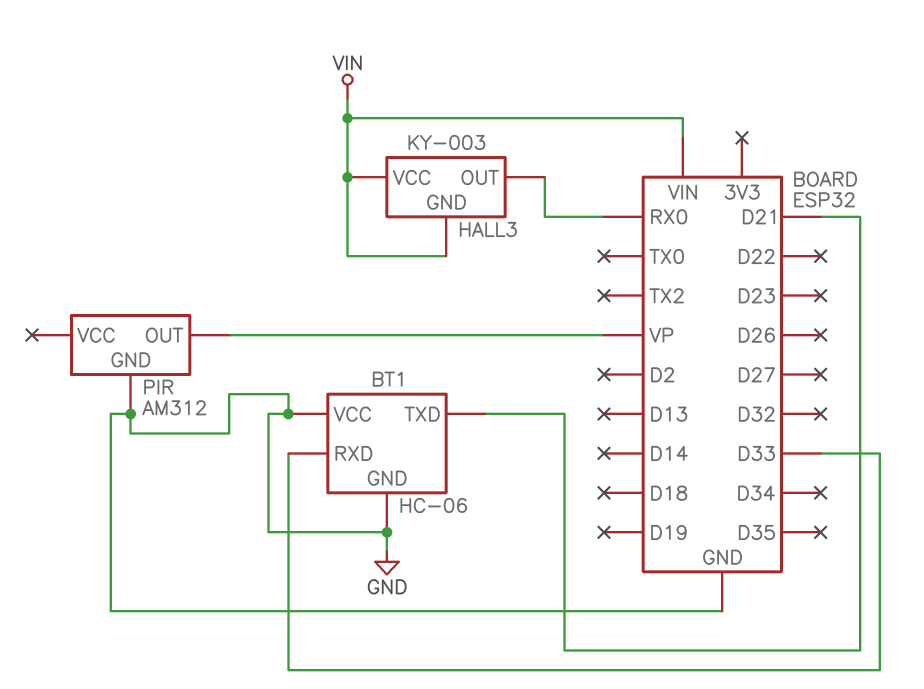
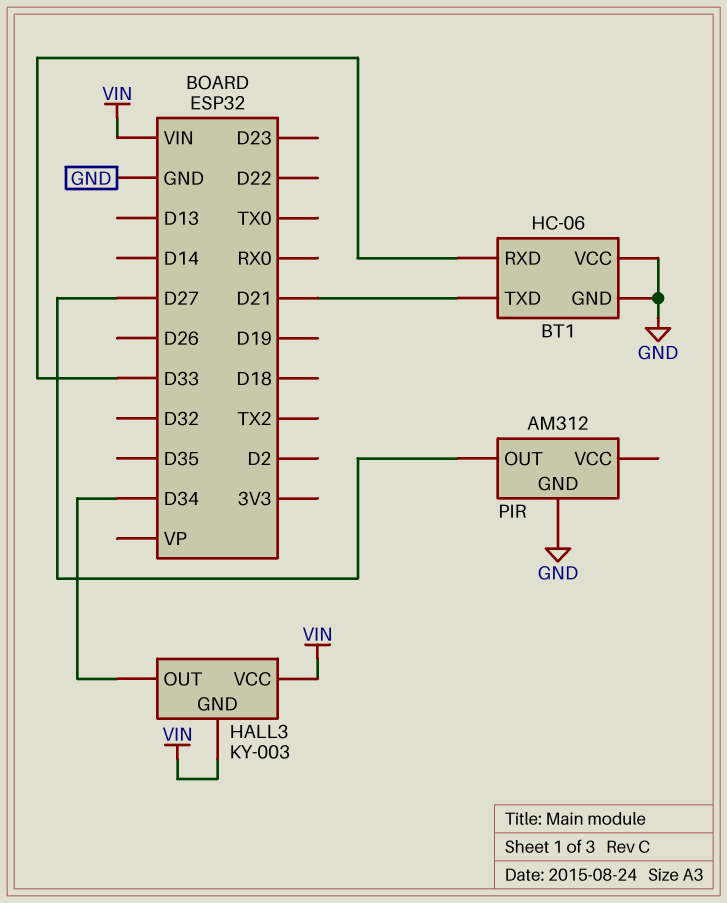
HALL3 pin OUT: RX0 -> D34
PIR pin OUT: VP -> D27

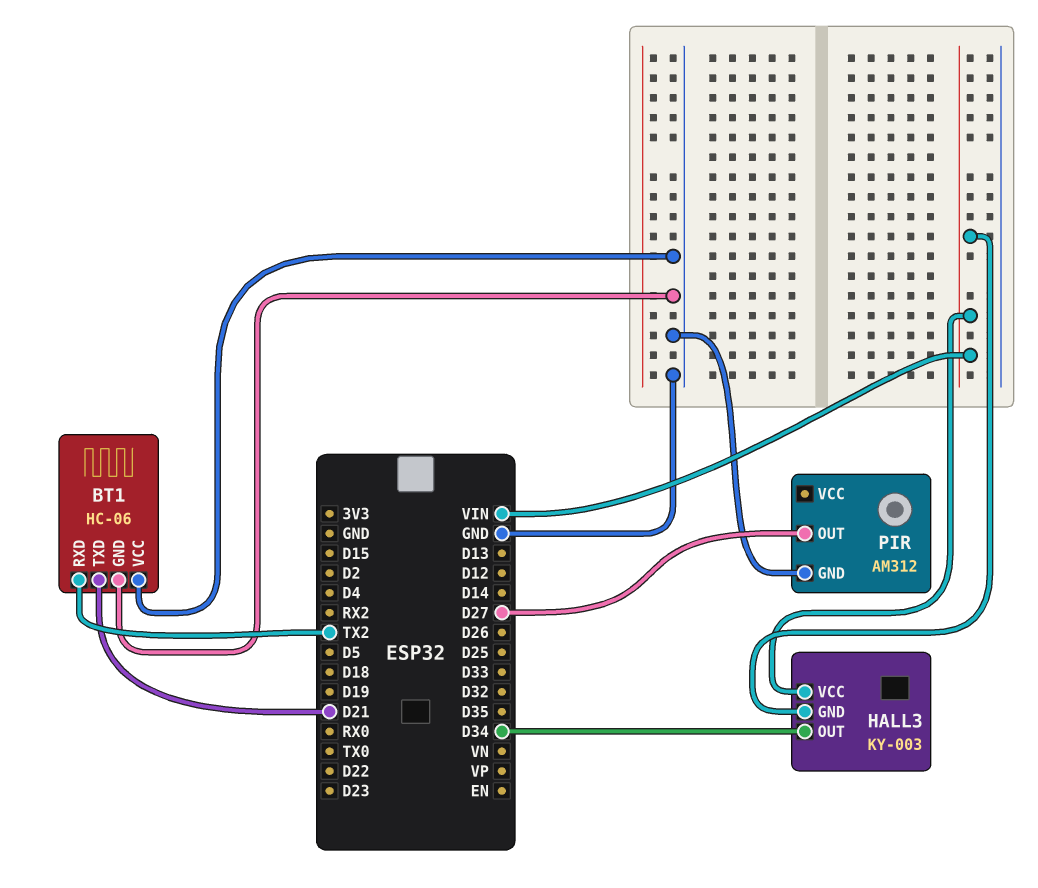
BT1 pin RXD: D33 -> TX2

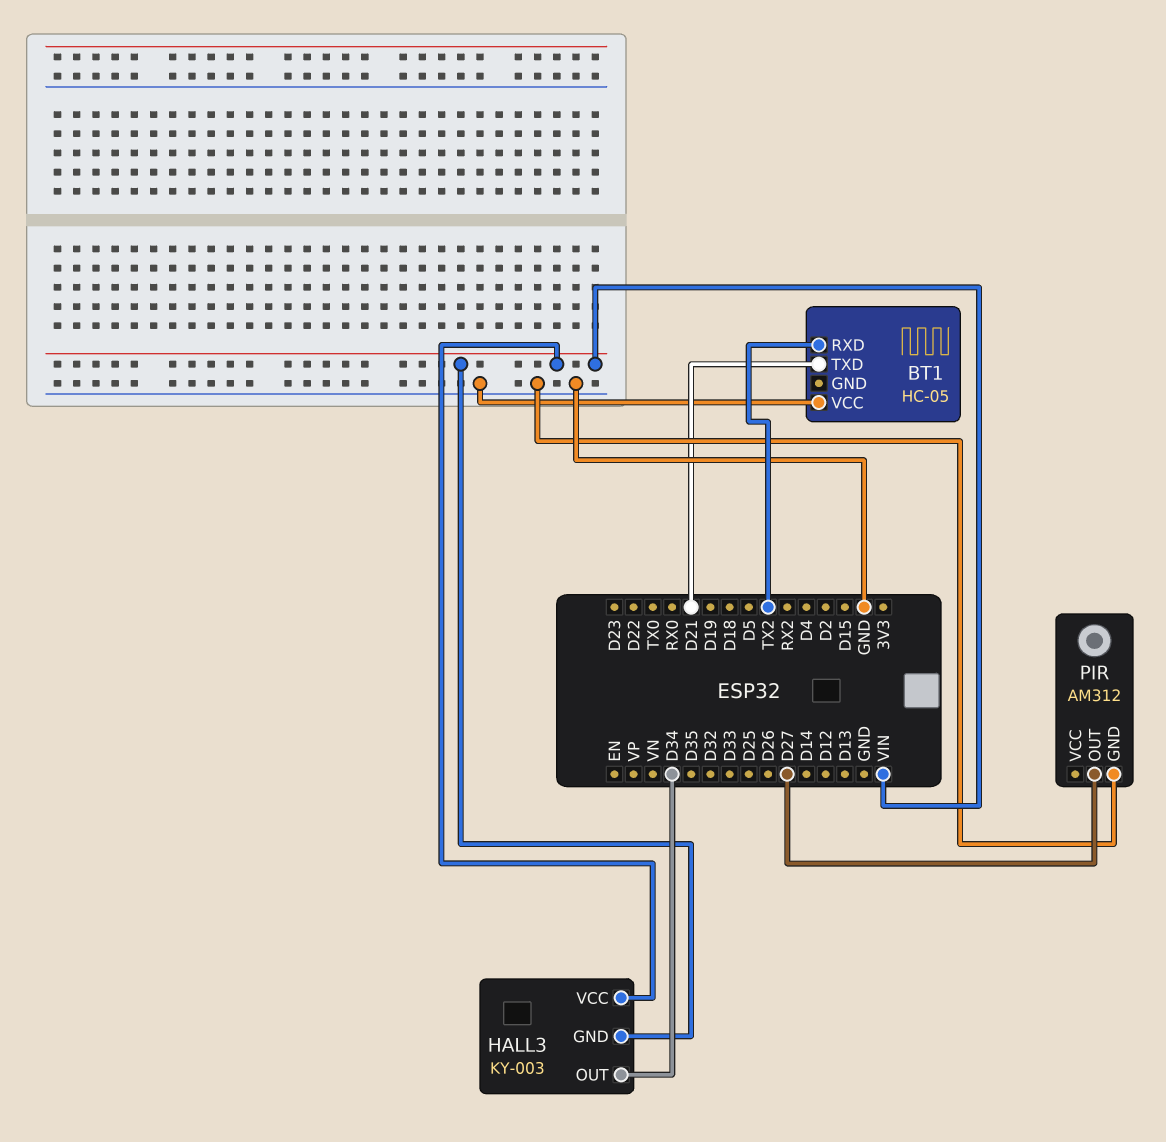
BT1: HC-06 -> HC-05
BT1 pin GND: GND -> none

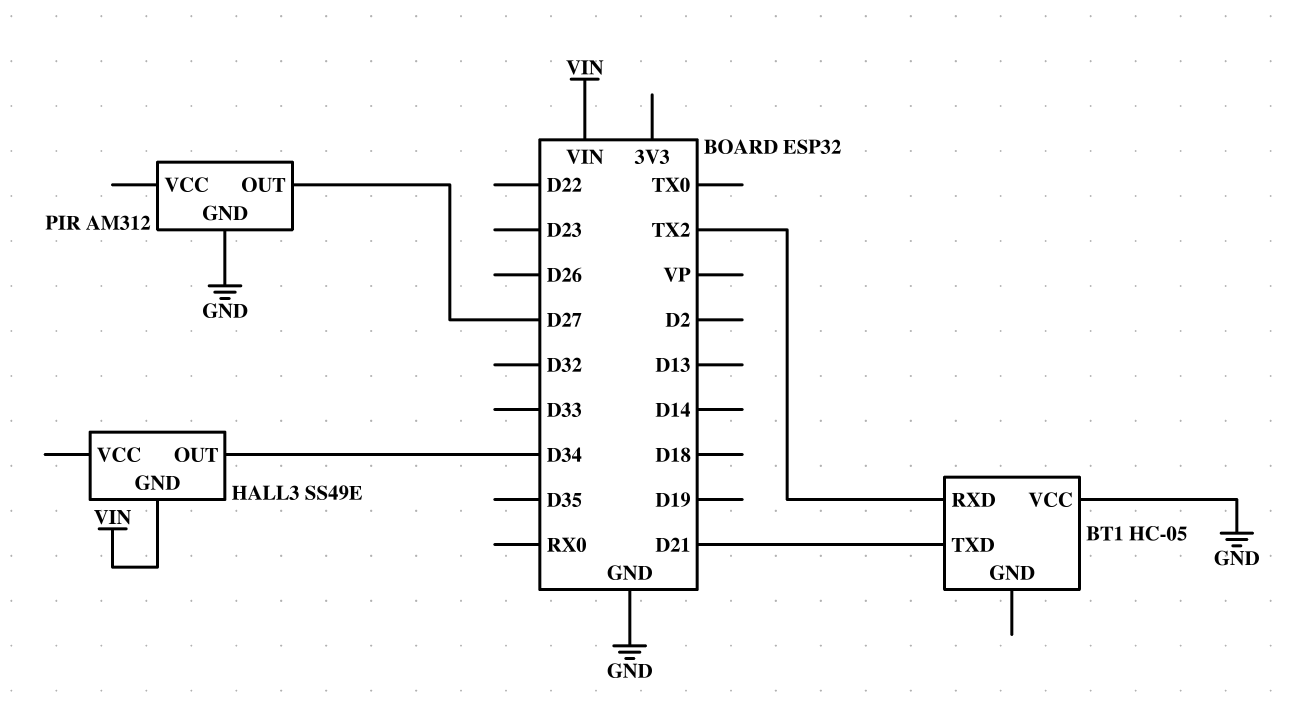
HALL3: KY-003 -> SS49E
HALL3 pin VCC: VIN -> none

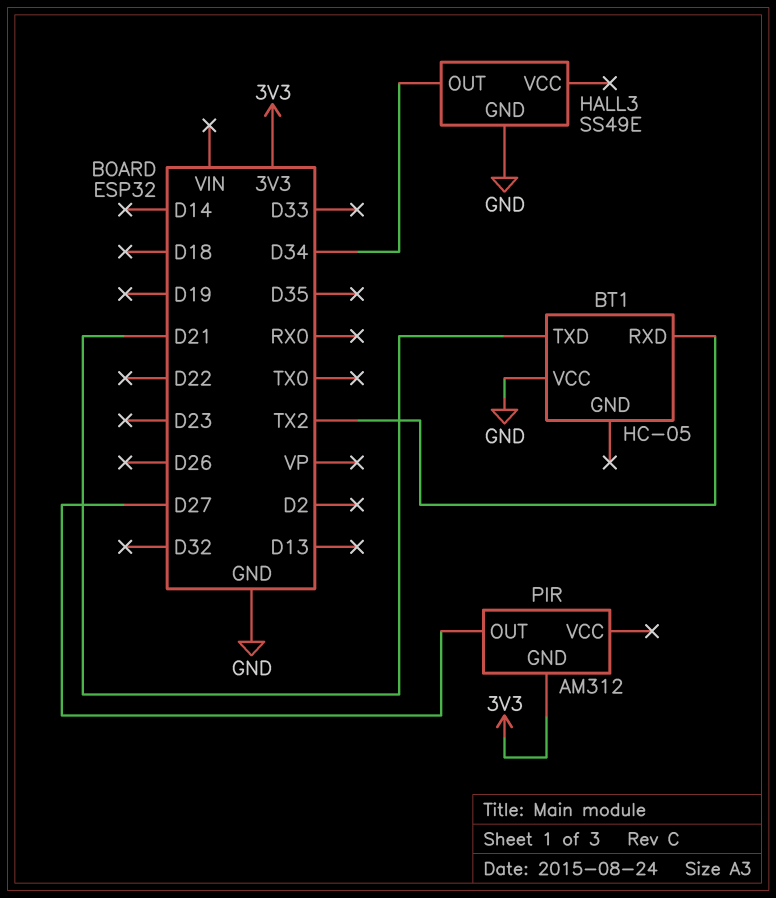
HALL3 pin GND: VIN -> GND
PIR pin GND: GND -> 3V3

